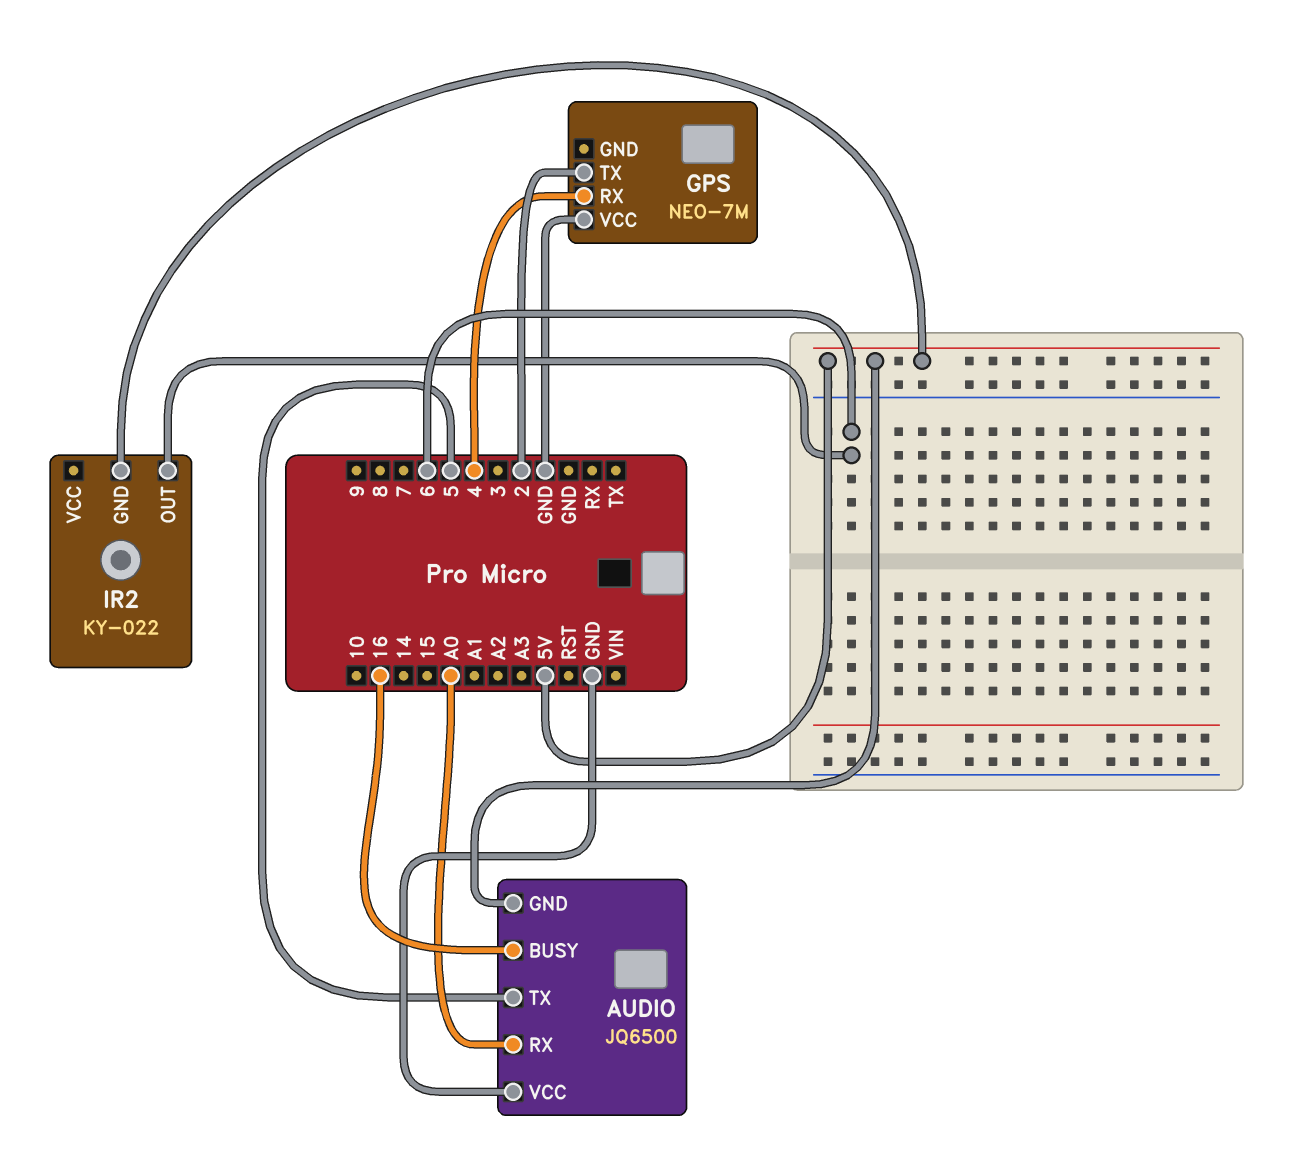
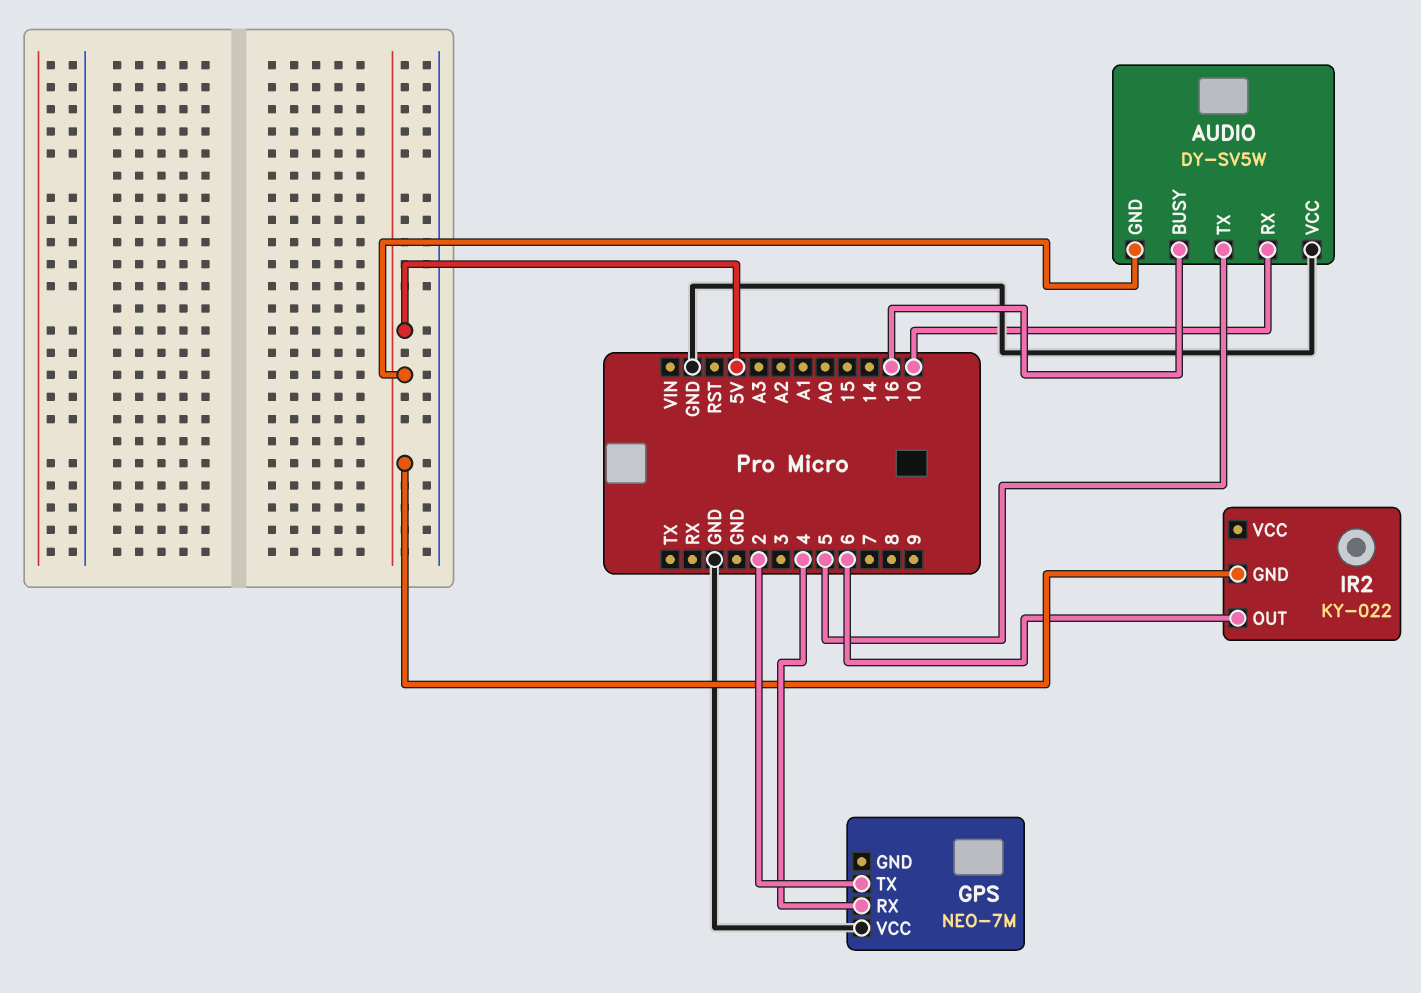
AUDIO: JQ6500 -> DY-SV5W
AUDIO pin RX: A0 -> 10

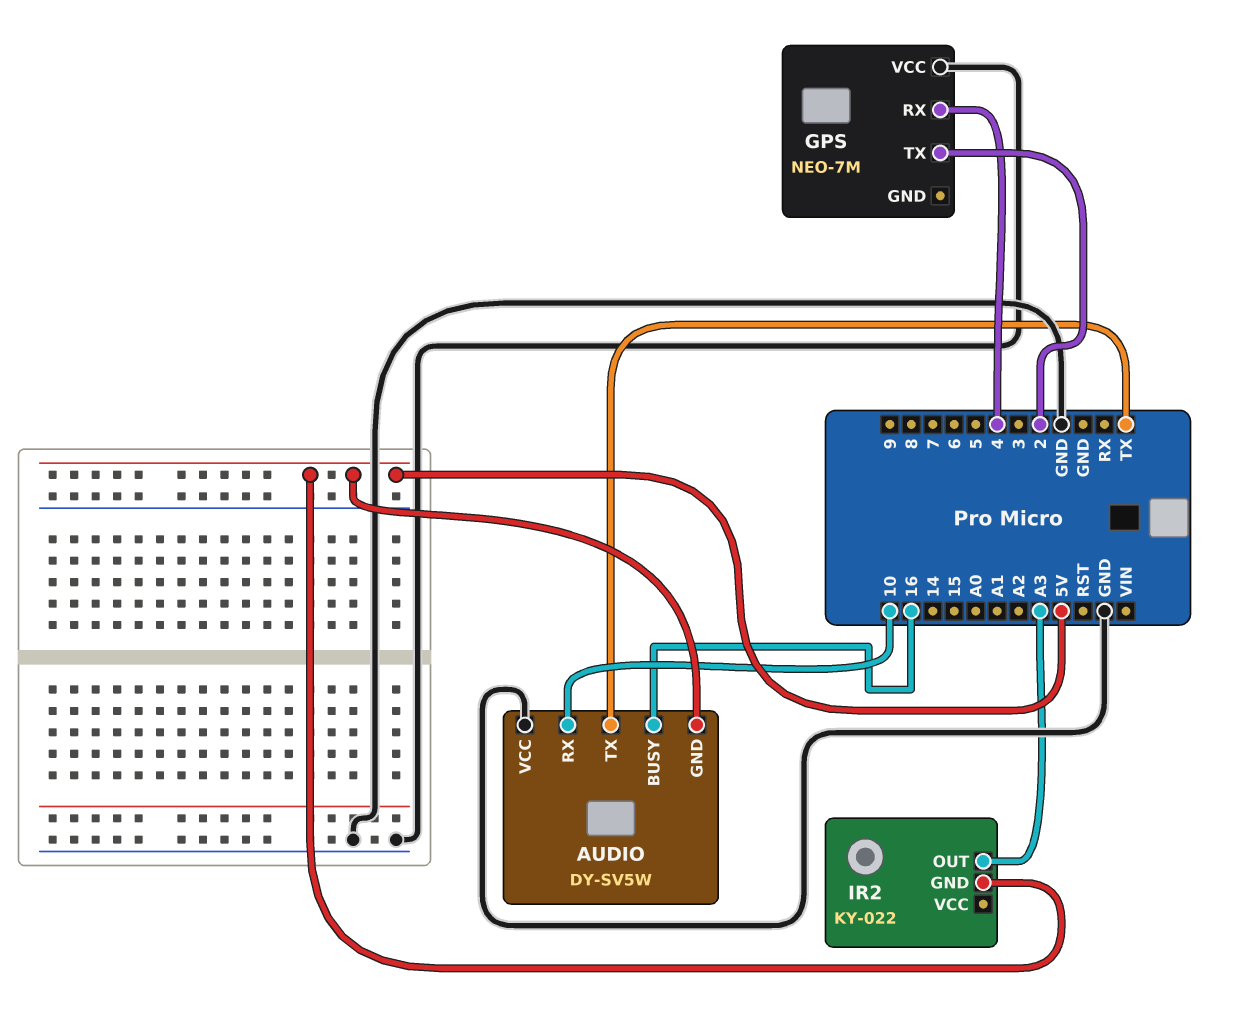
AUDIO pin TX: 5 -> TX
IR2 pin OUT: 6 -> A3

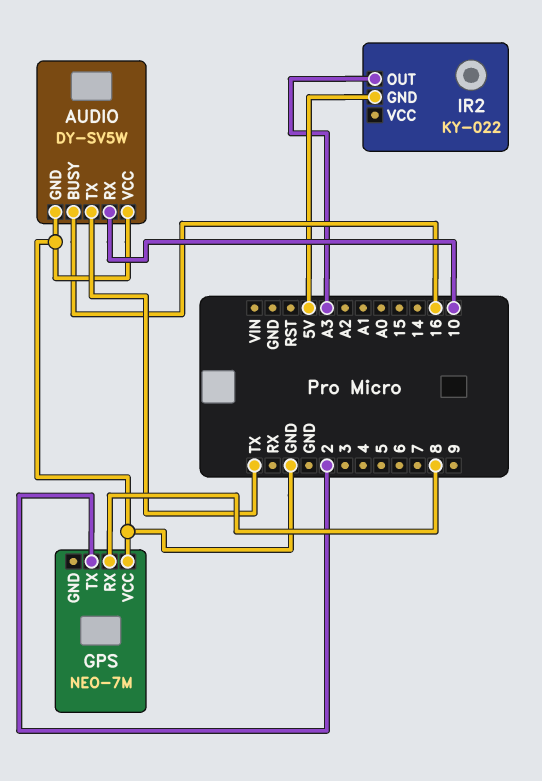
AUDIO pin GND: 5V -> GND
GPS pin RX: 4 -> 8

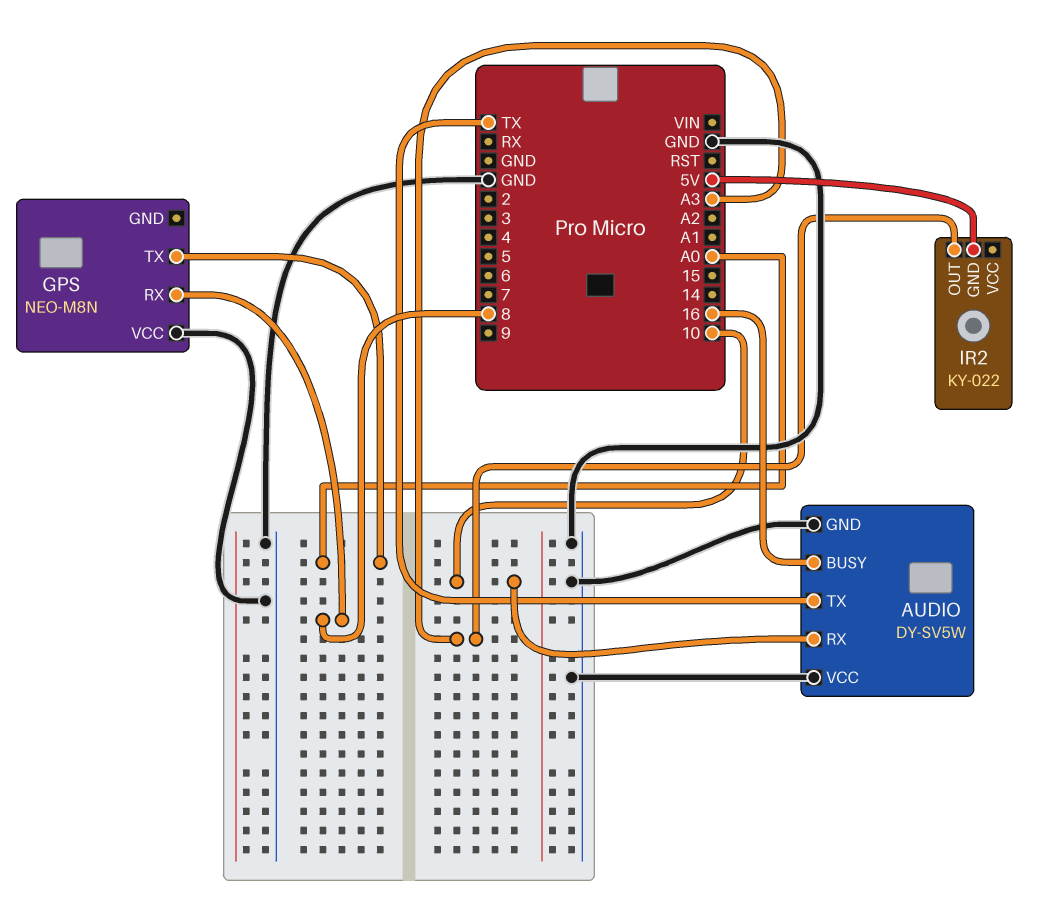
GPS: NEO-7M -> NEO-M8N
GPS pin TX: 2 -> A0

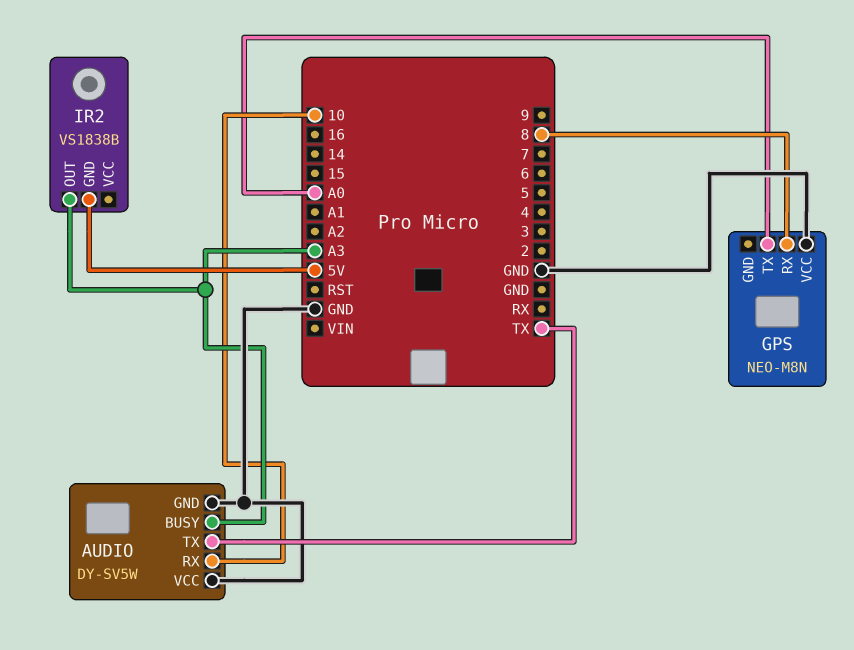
AUDIO pin BUSY: 16 -> A3
IR2: KY-022 -> VS1838B

